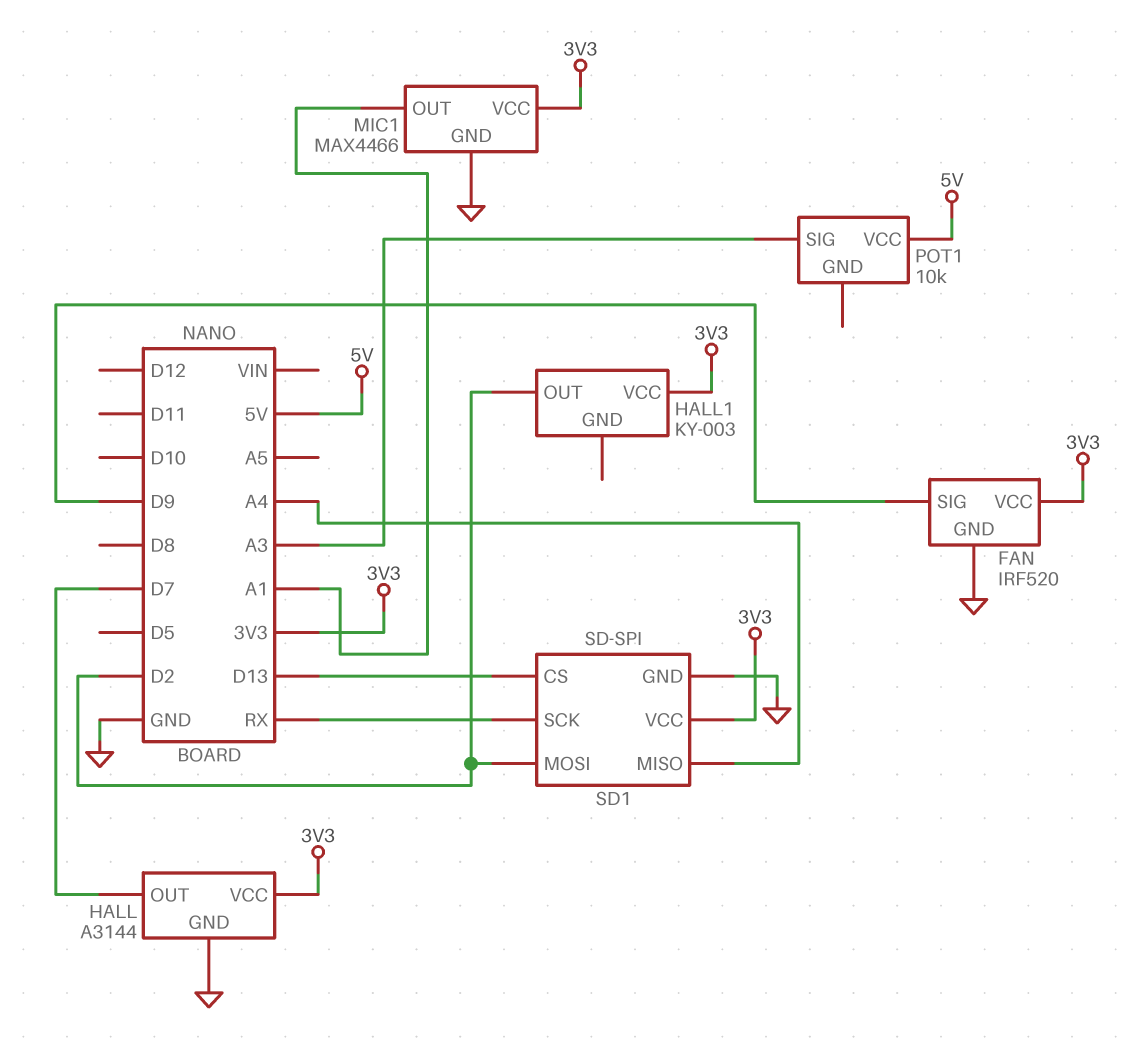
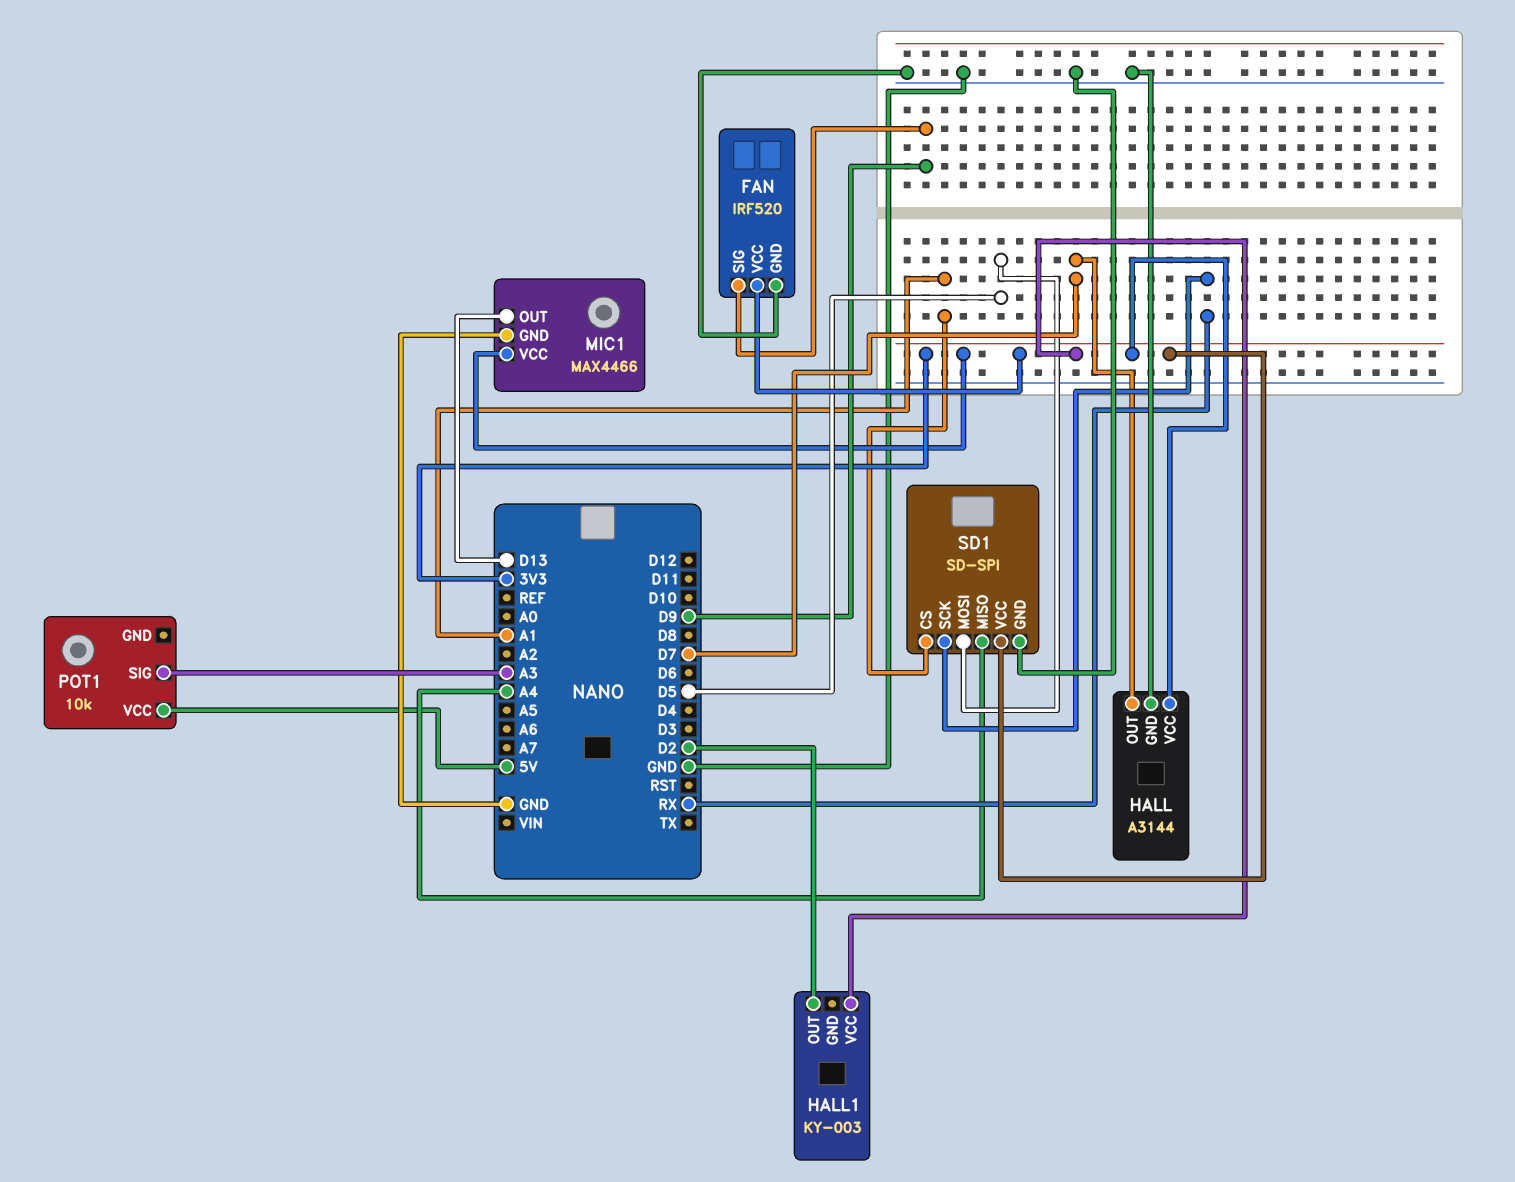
MIC1 pin OUT: A1 -> D13
SD1 pin CS: D13 -> A1
SD1 pin MOSI: D2 -> D5

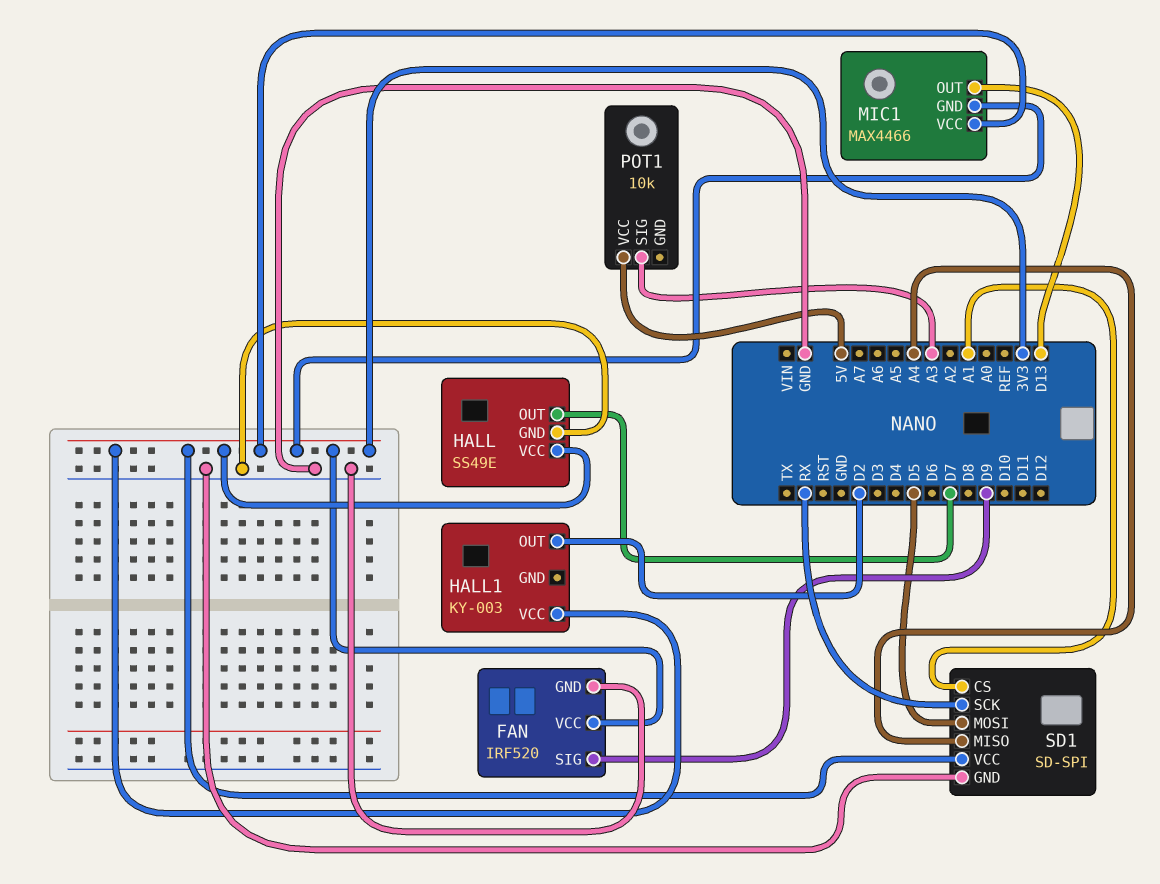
HALL: A3144 -> SS49E
MIC1 pin GND: GND -> 3V3

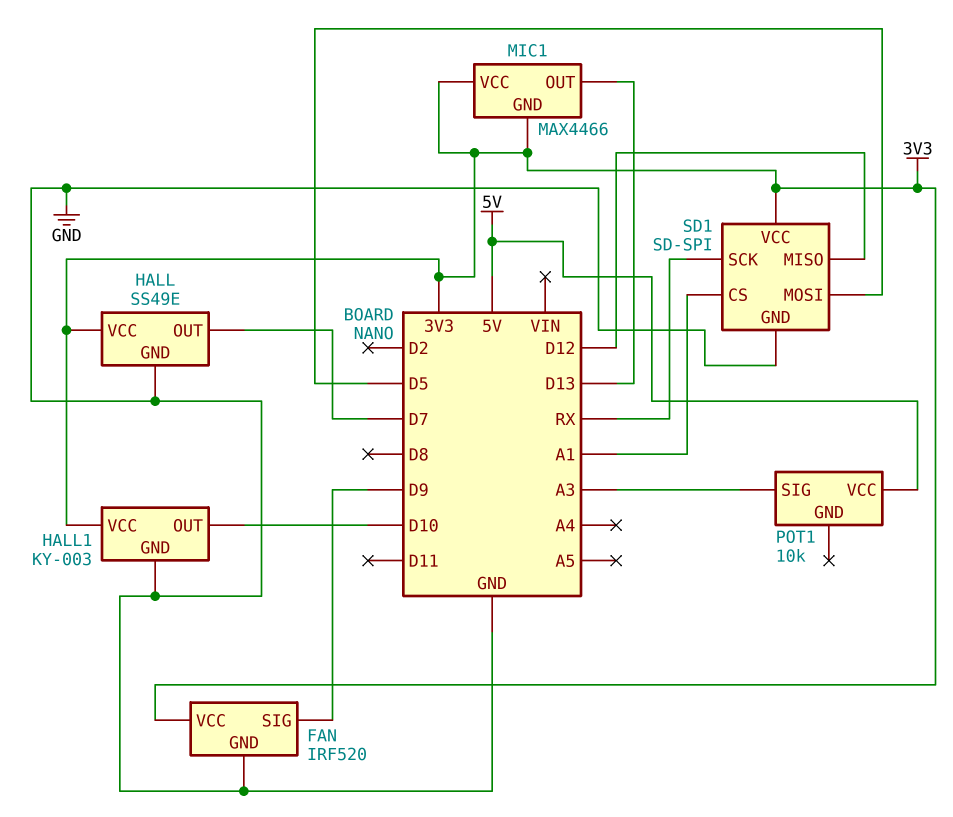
HALL1 pin GND: none -> GND
HALL1 pin OUT: D2 -> D10
SD1 pin MISO: A4 -> D12

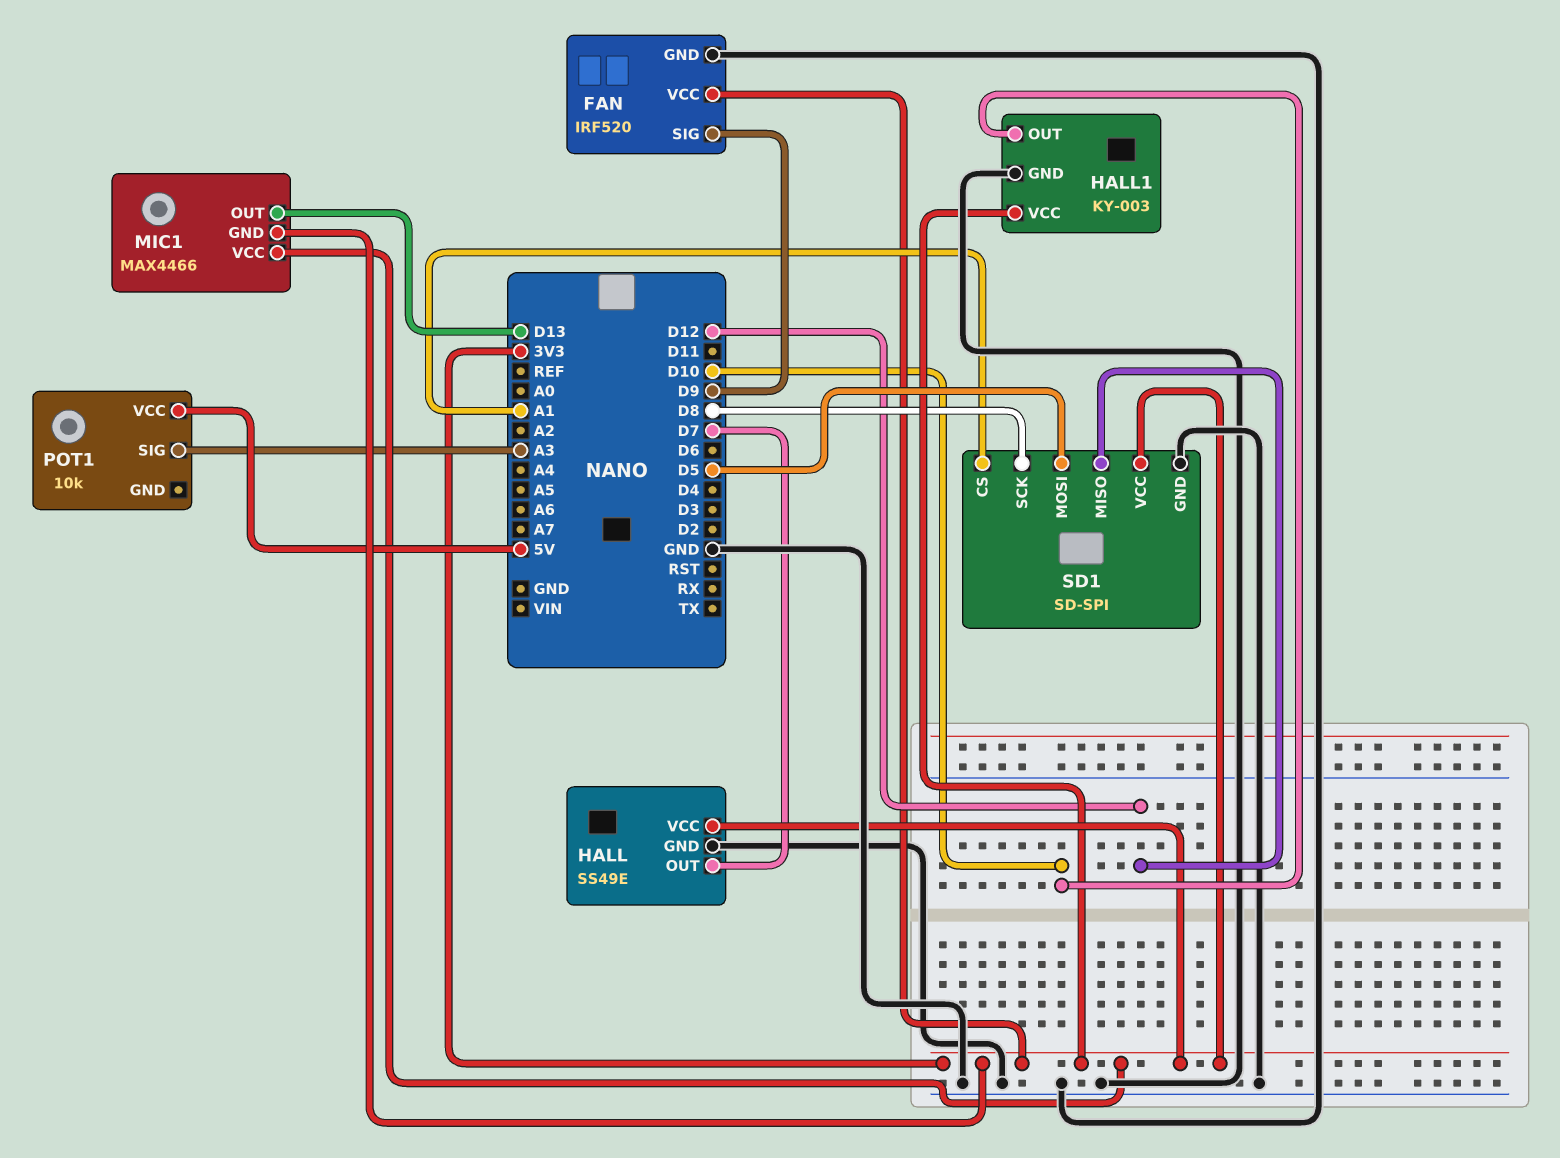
SD1 pin SCK: RX -> D8

